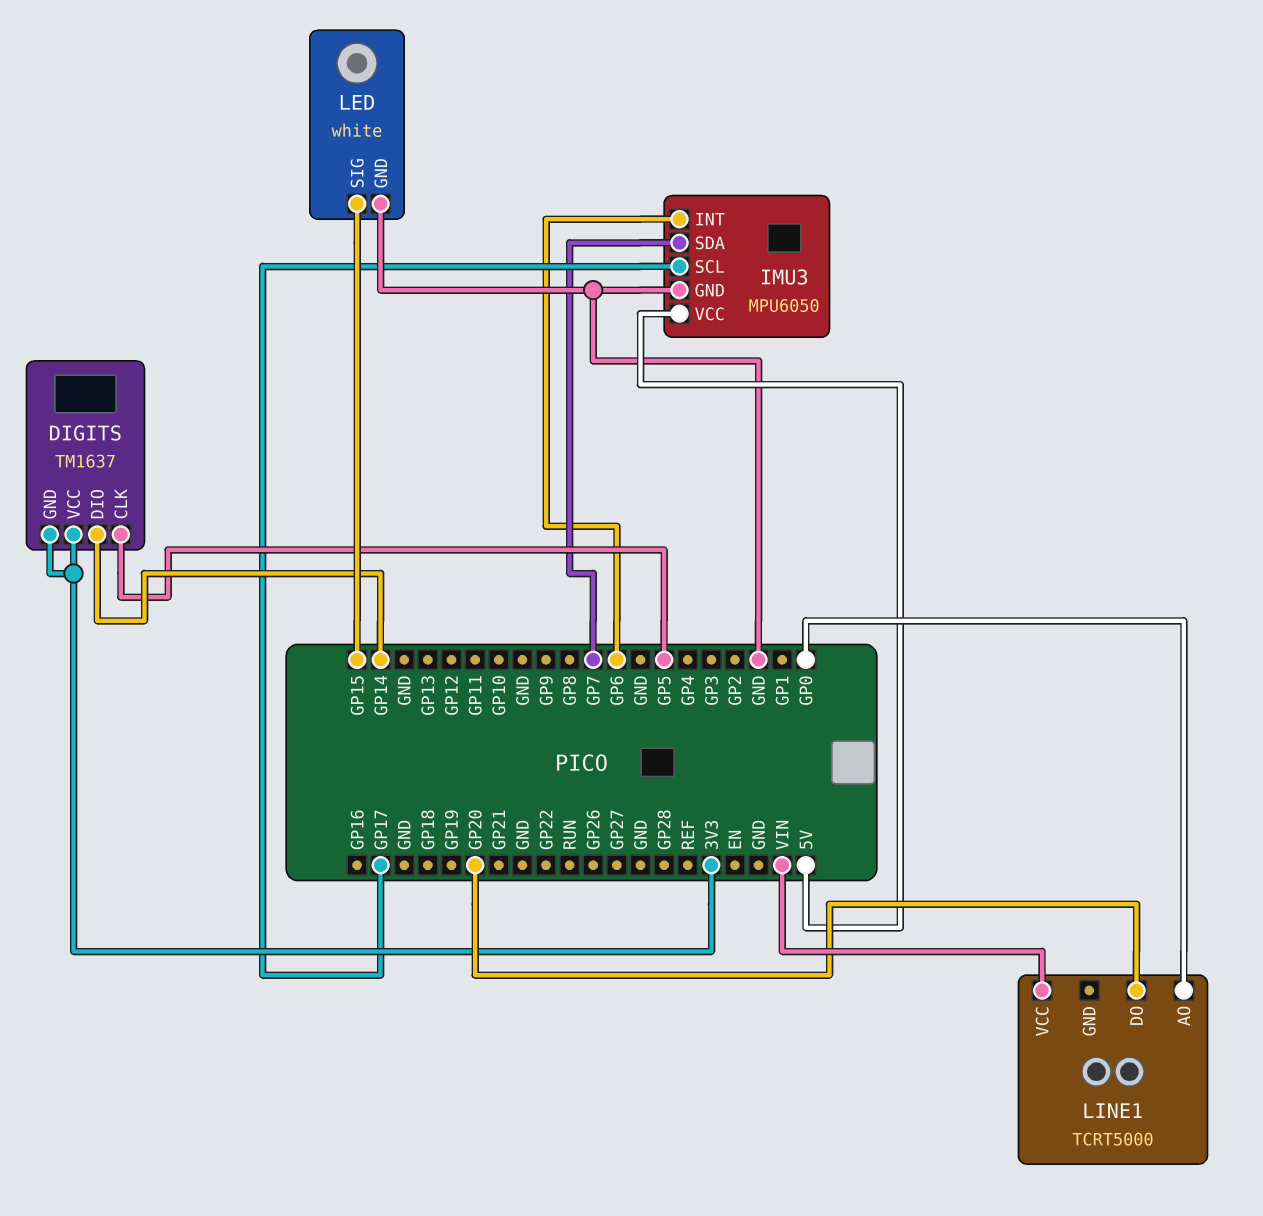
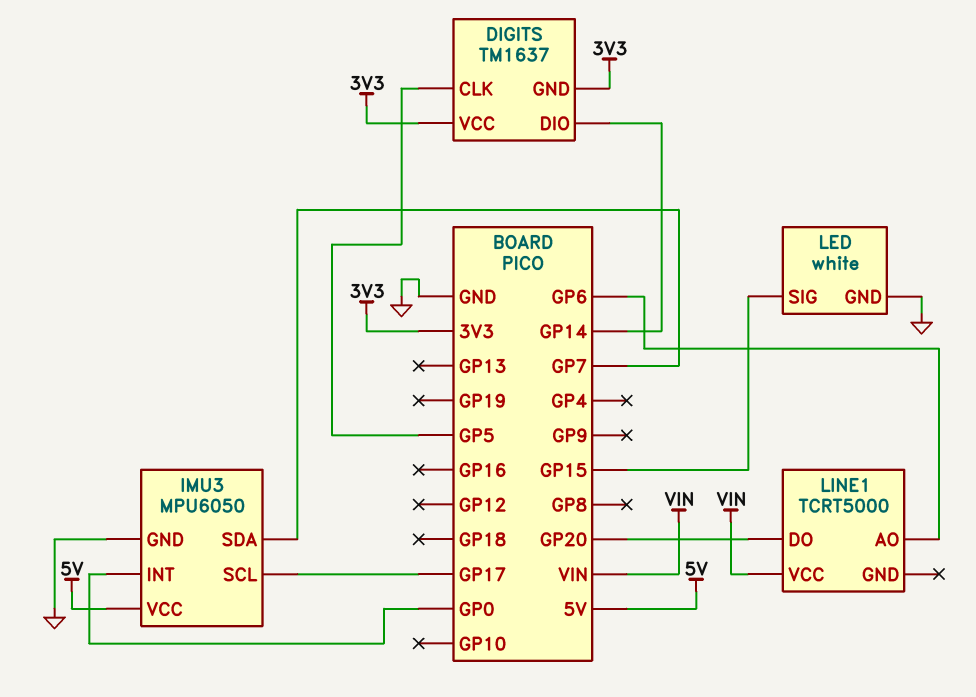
IMU3 pin INT: GP6 -> GP0
LINE1 pin AO: GP0 -> GP6

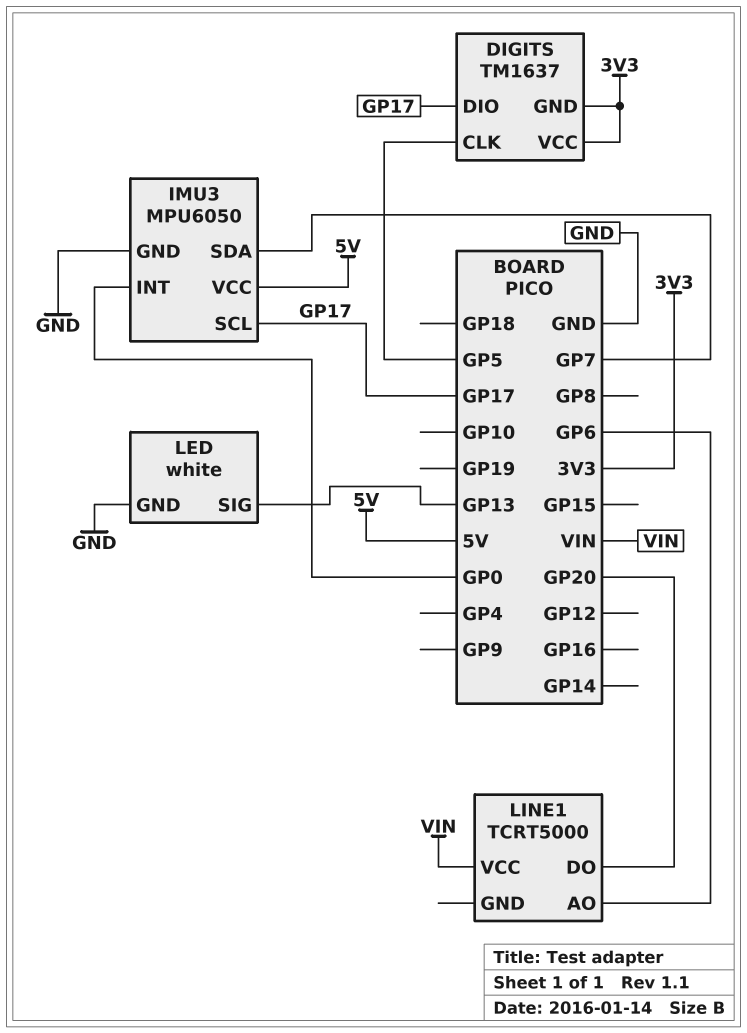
DIGITS pin DIO: GP14 -> GP17
LED pin SIG: GP15 -> GP13

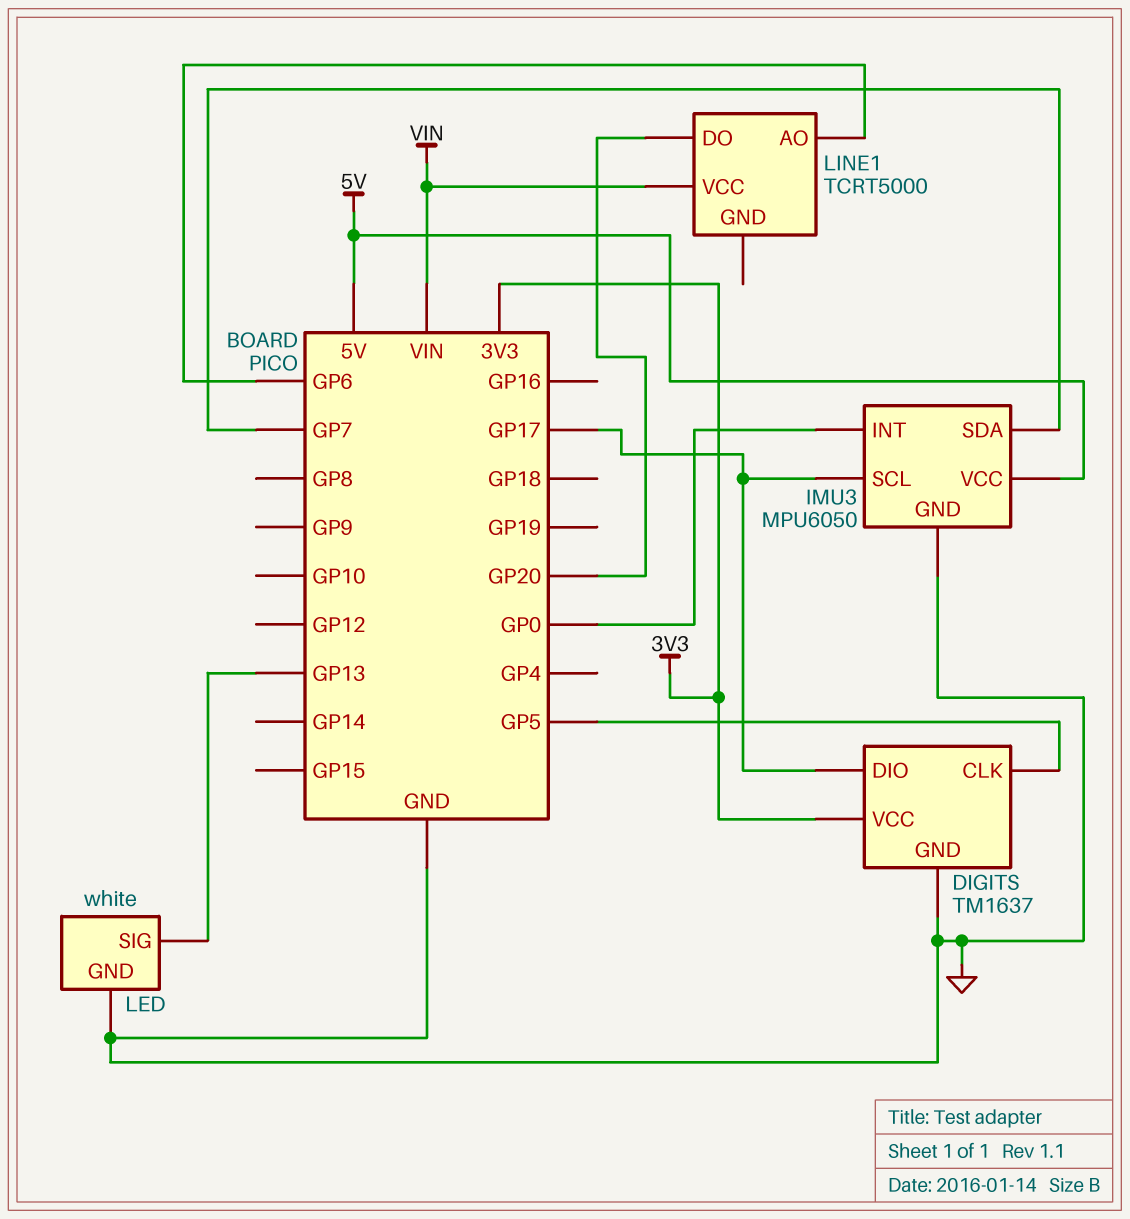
DIGITS pin GND: 3V3 -> GND

